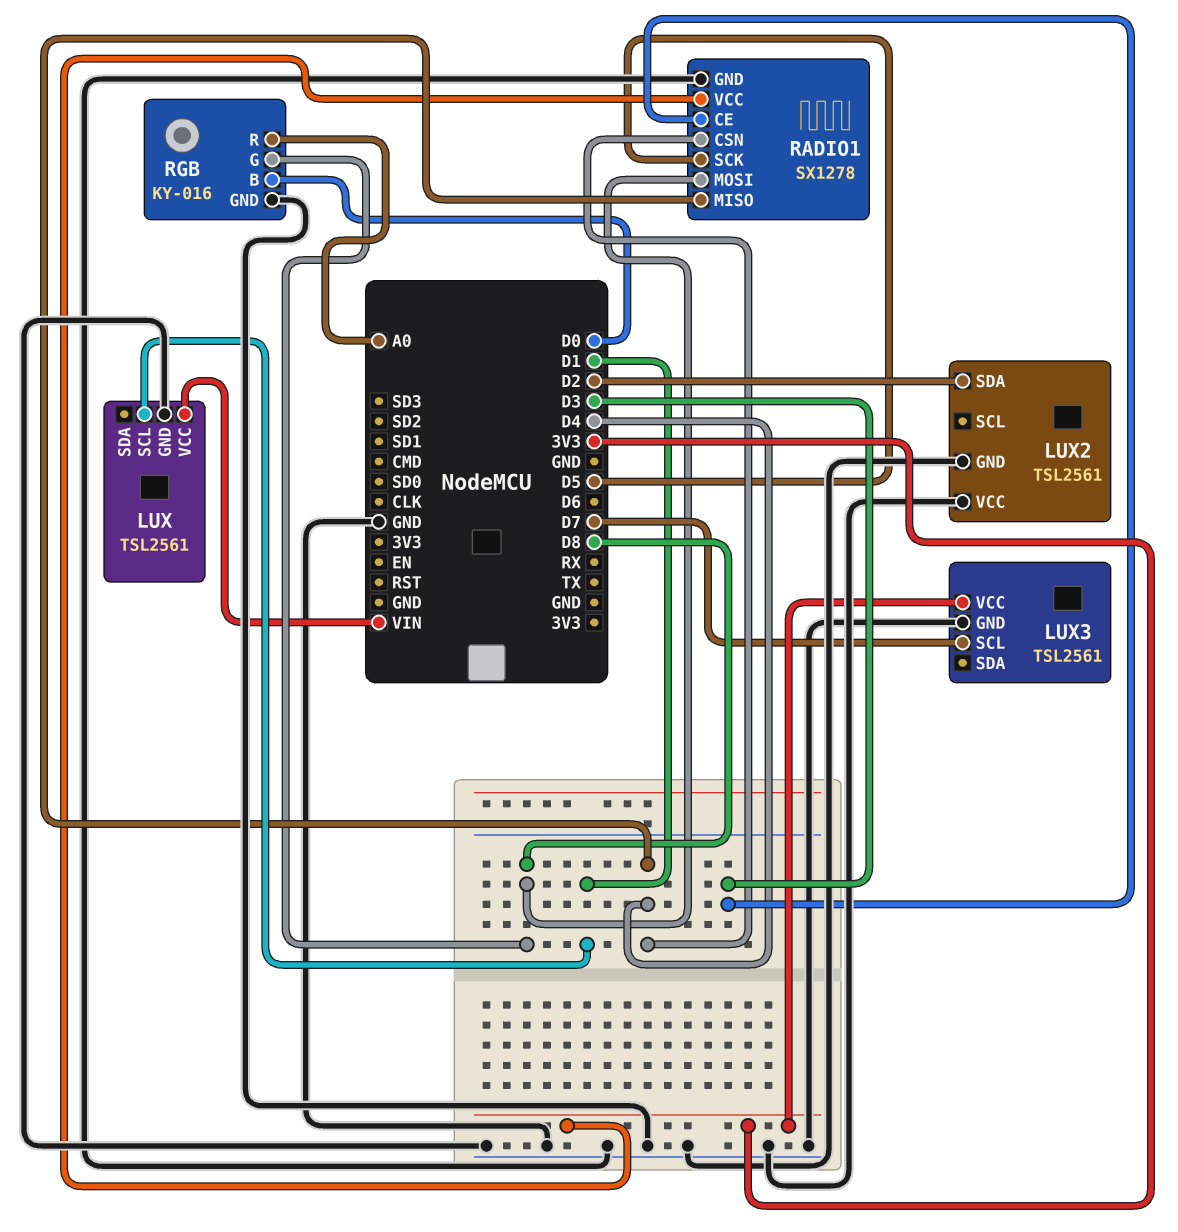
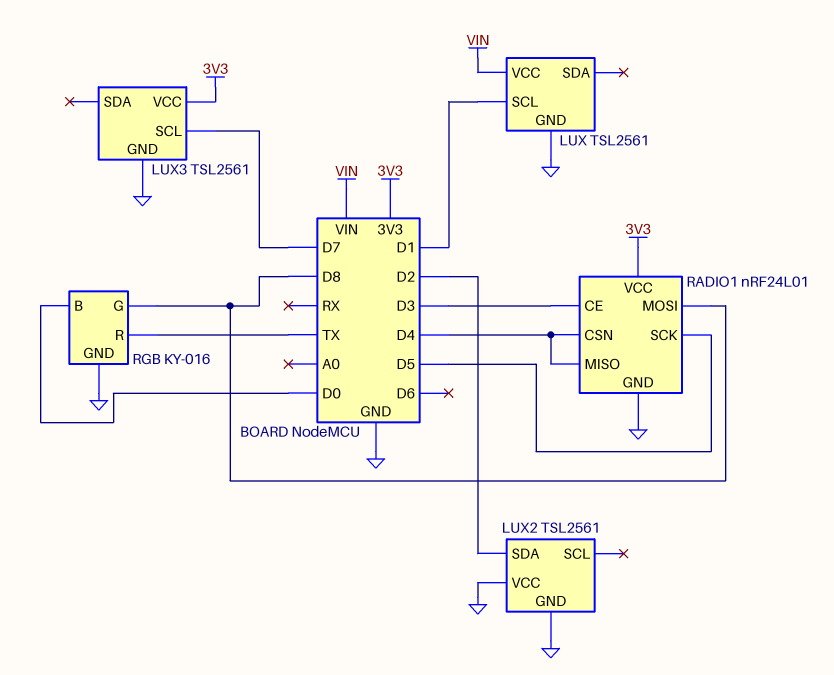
RADIO1: SX1278 -> nRF24L01
RGB pin R: A0 -> TX

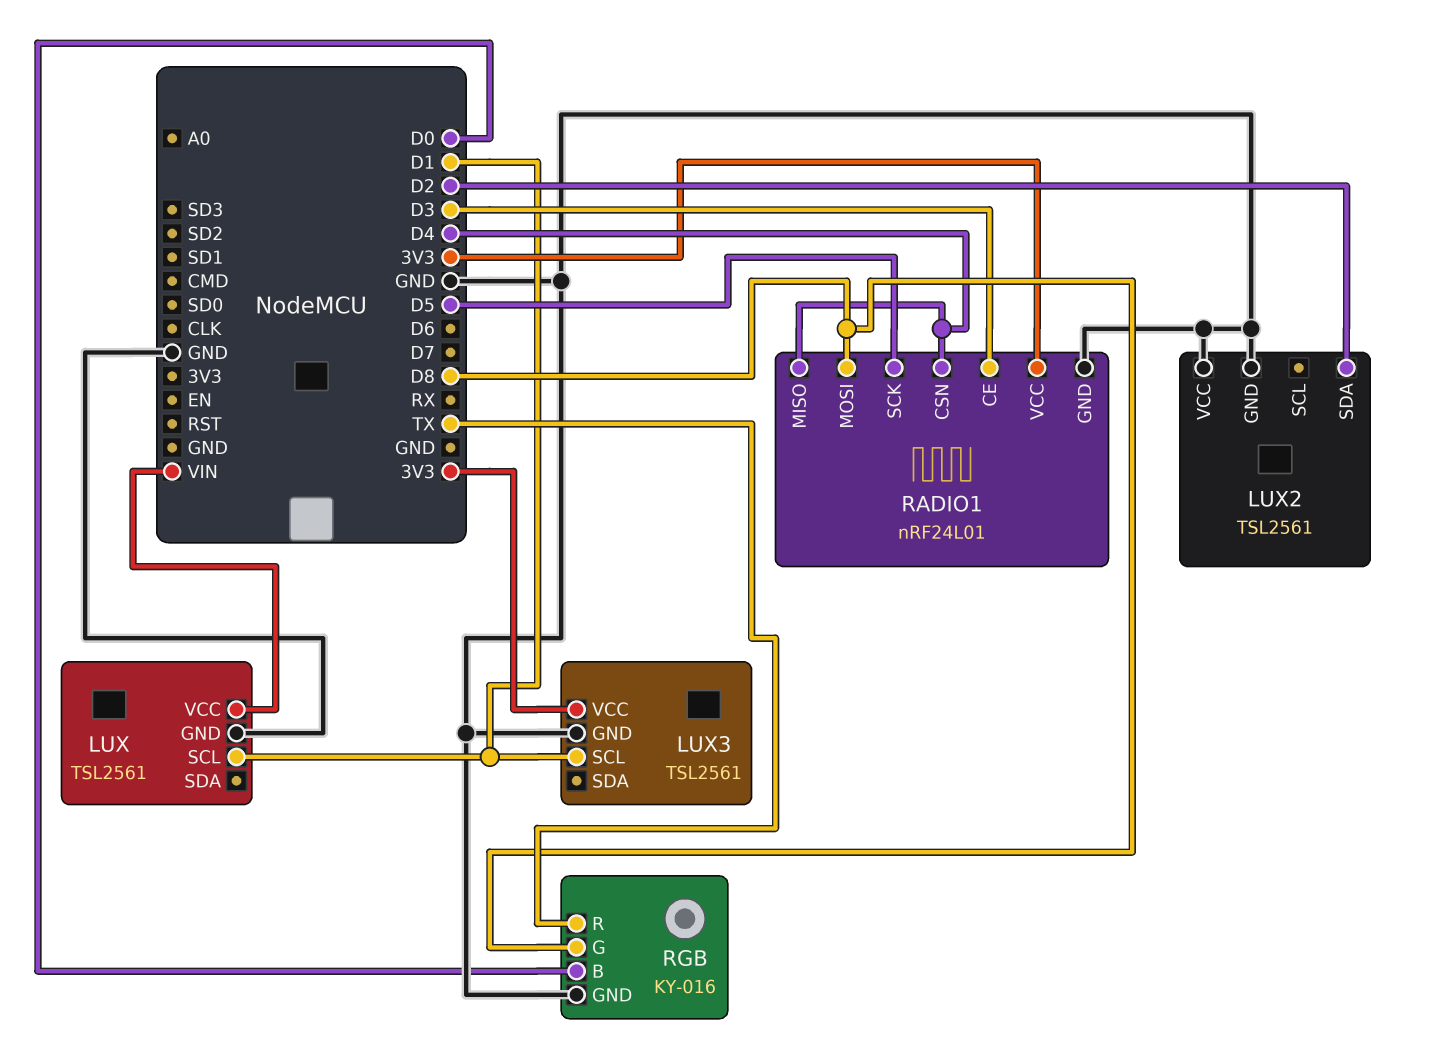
LUX3 pin SCL: D7 -> D1

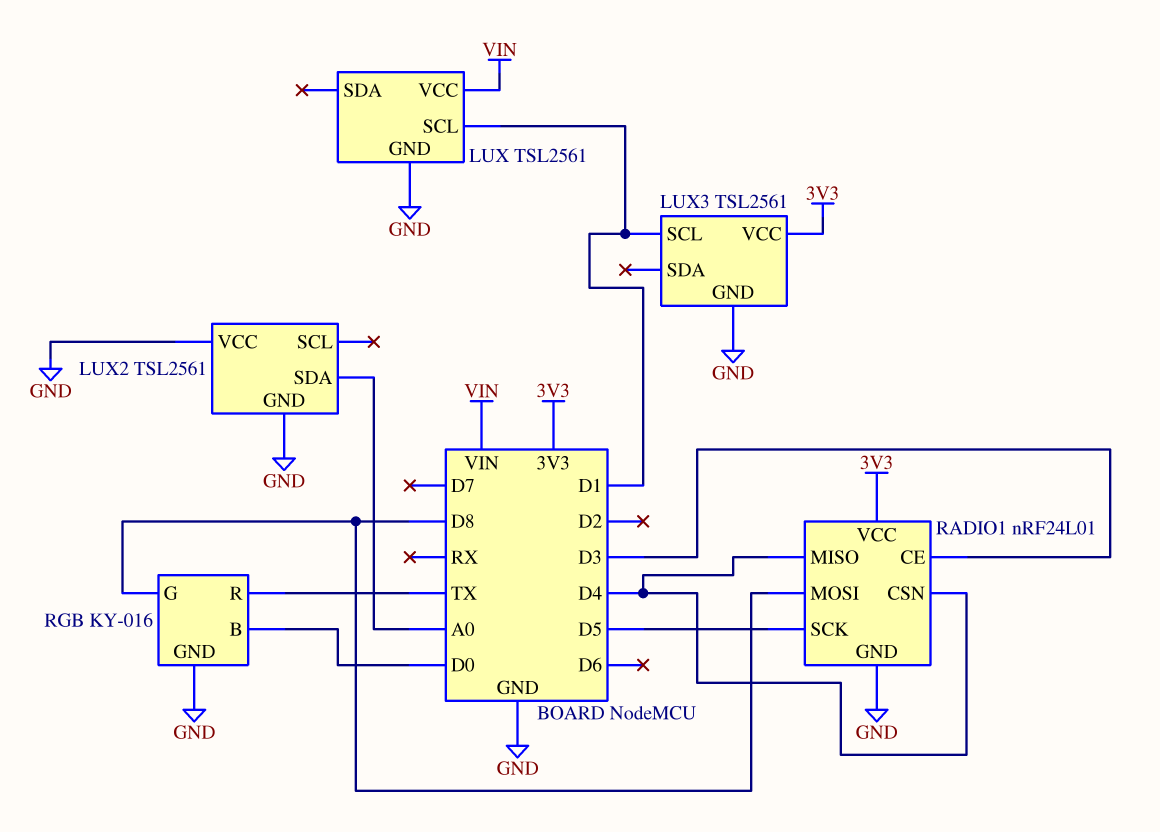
LUX2 pin SDA: D2 -> A0

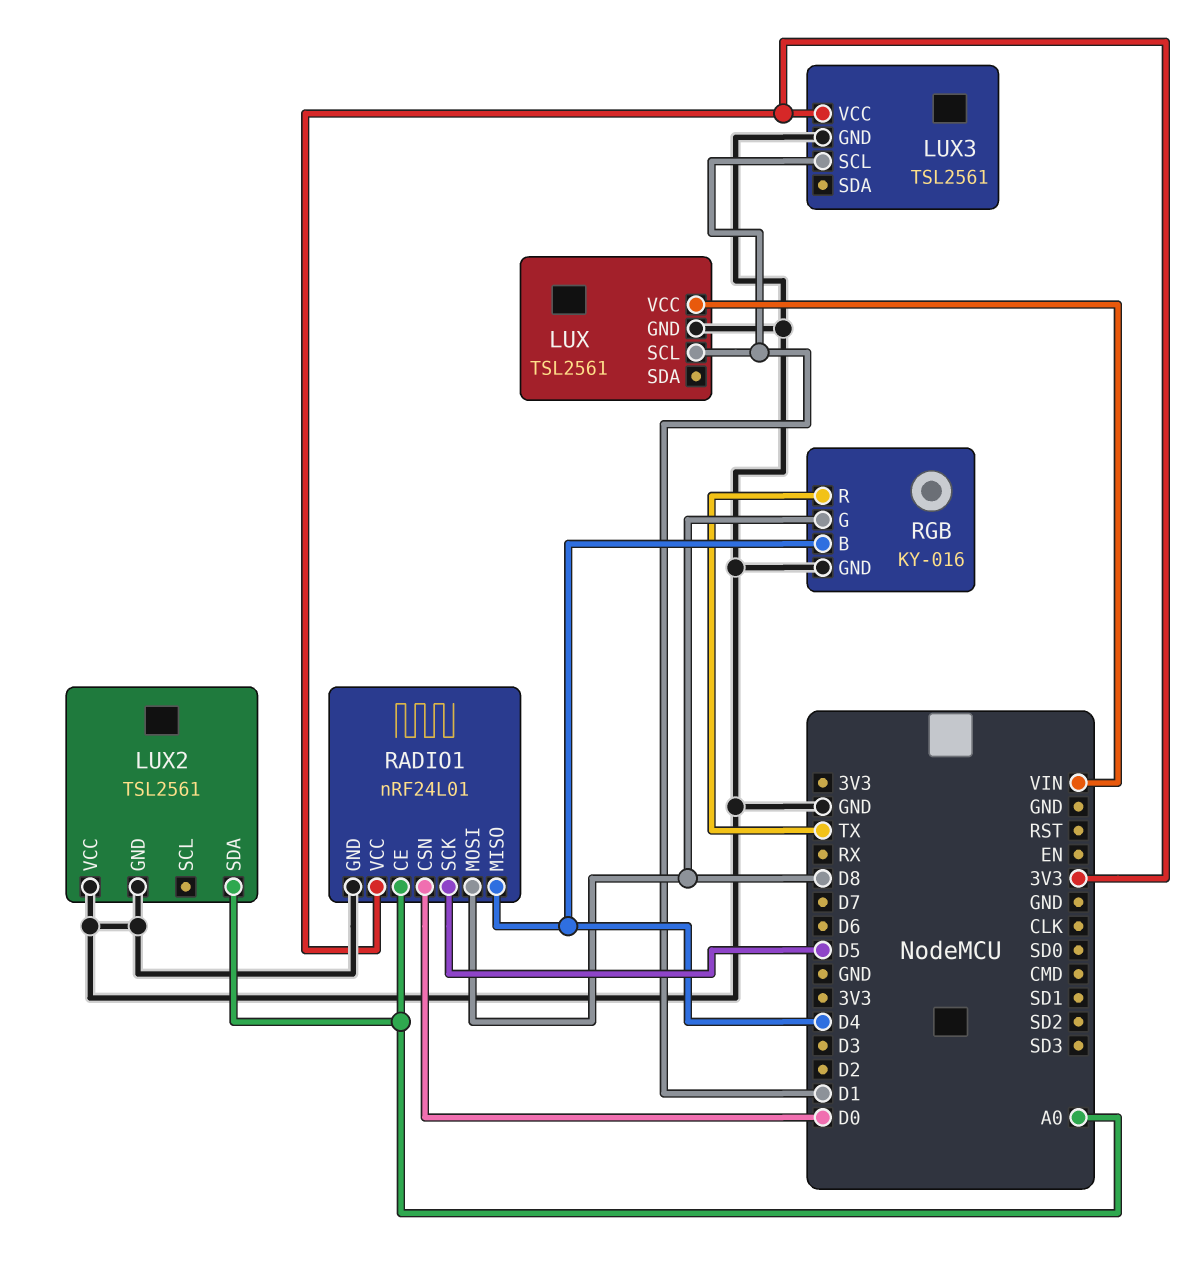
RADIO1 pin CE: D3 -> A0
RADIO1 pin CSN: D4 -> D0
RGB pin B: D0 -> D4

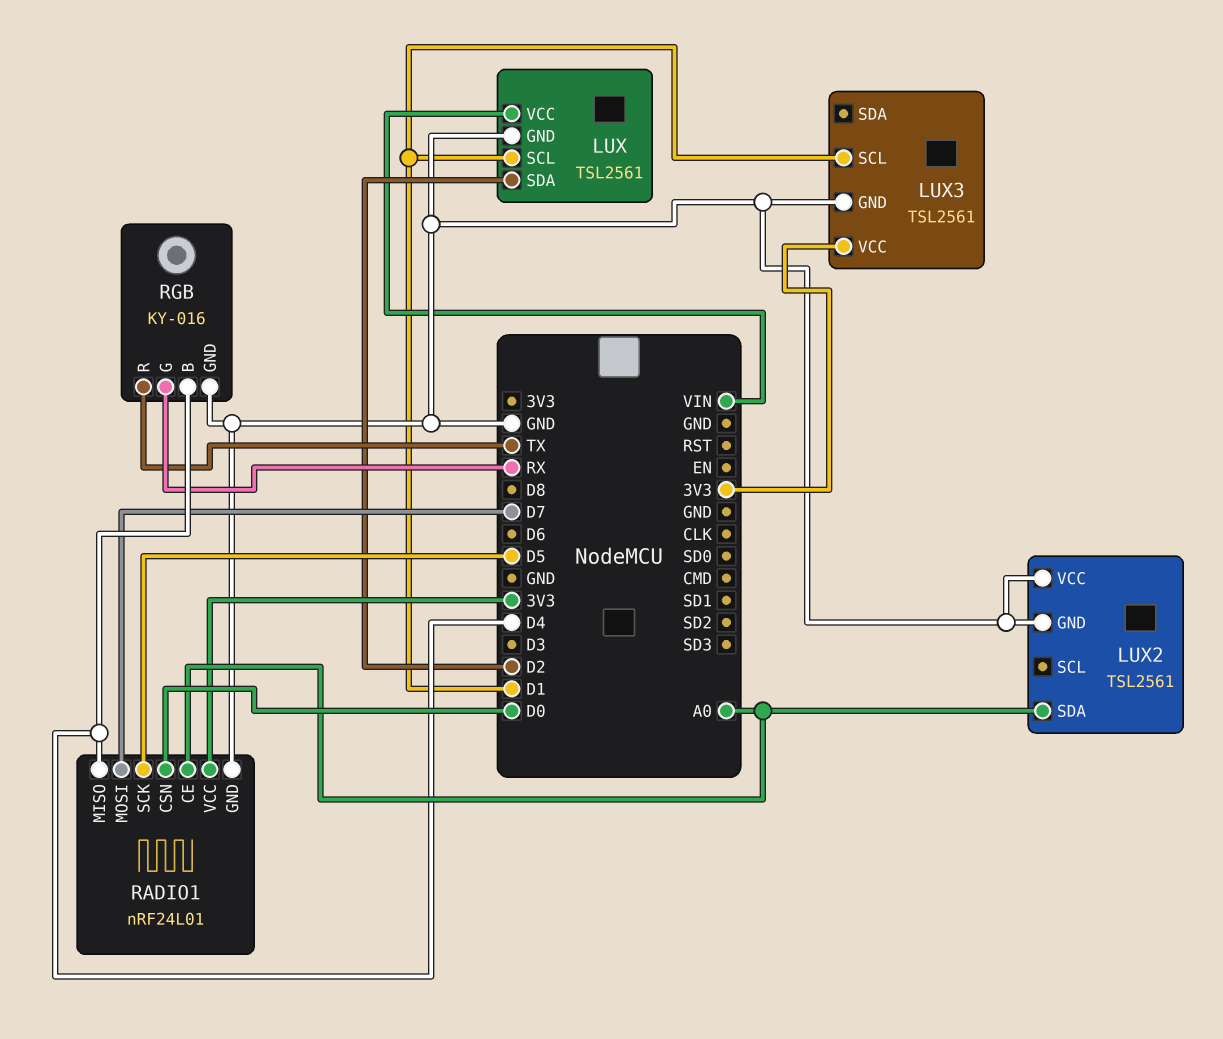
LUX pin SDA: none -> D2
RADIO1 pin MOSI: D8 -> D7
RGB pin G: D8 -> RX

